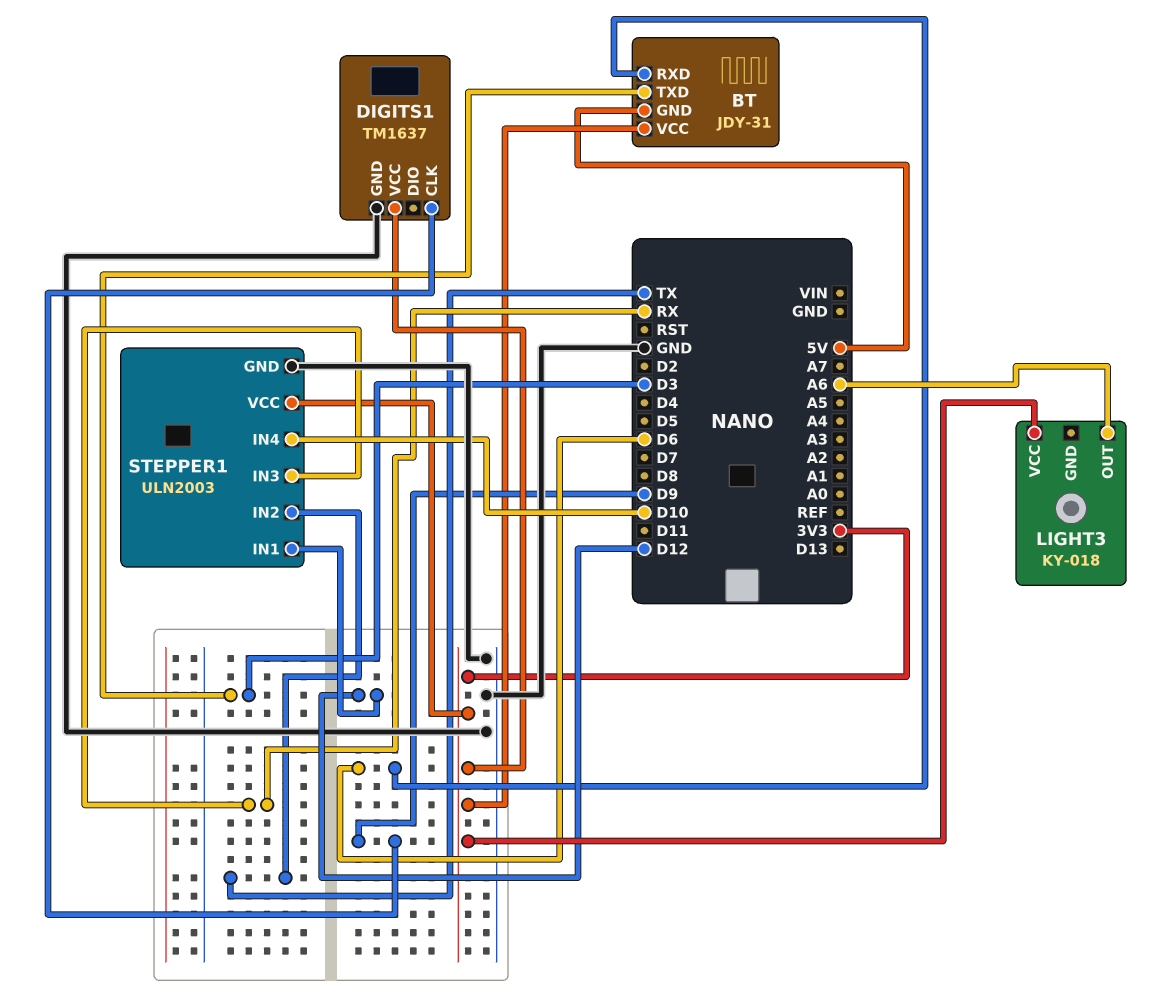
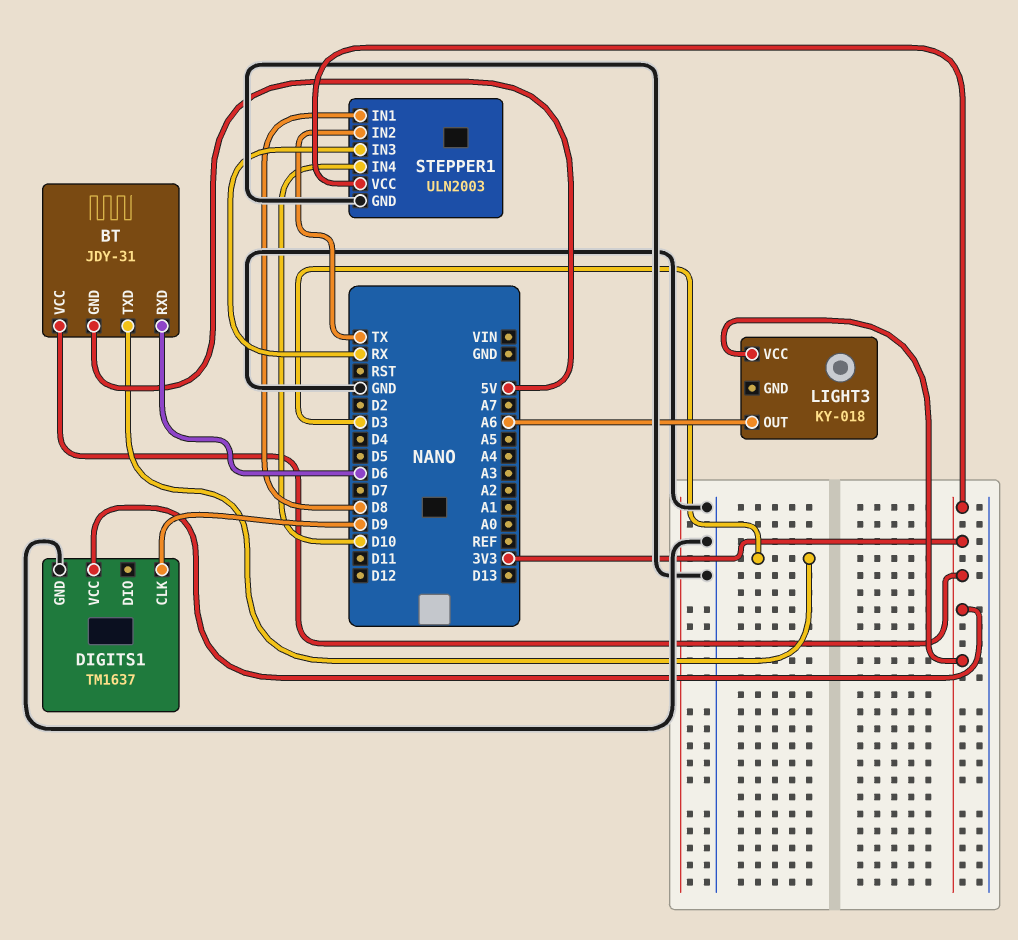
STEPPER1 pin IN1: D12 -> D8

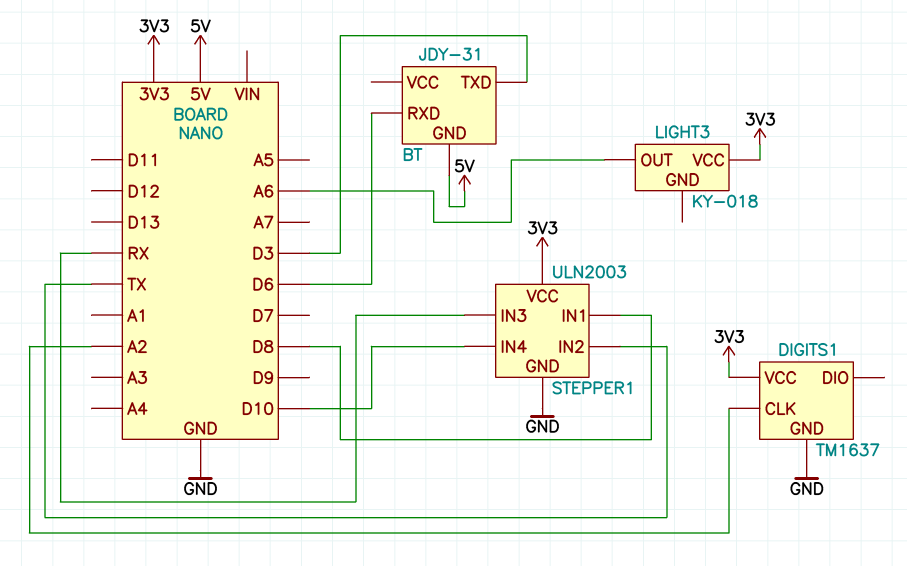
BT pin VCC: 3V3 -> none
DIGITS1 pin CLK: D9 -> A2

